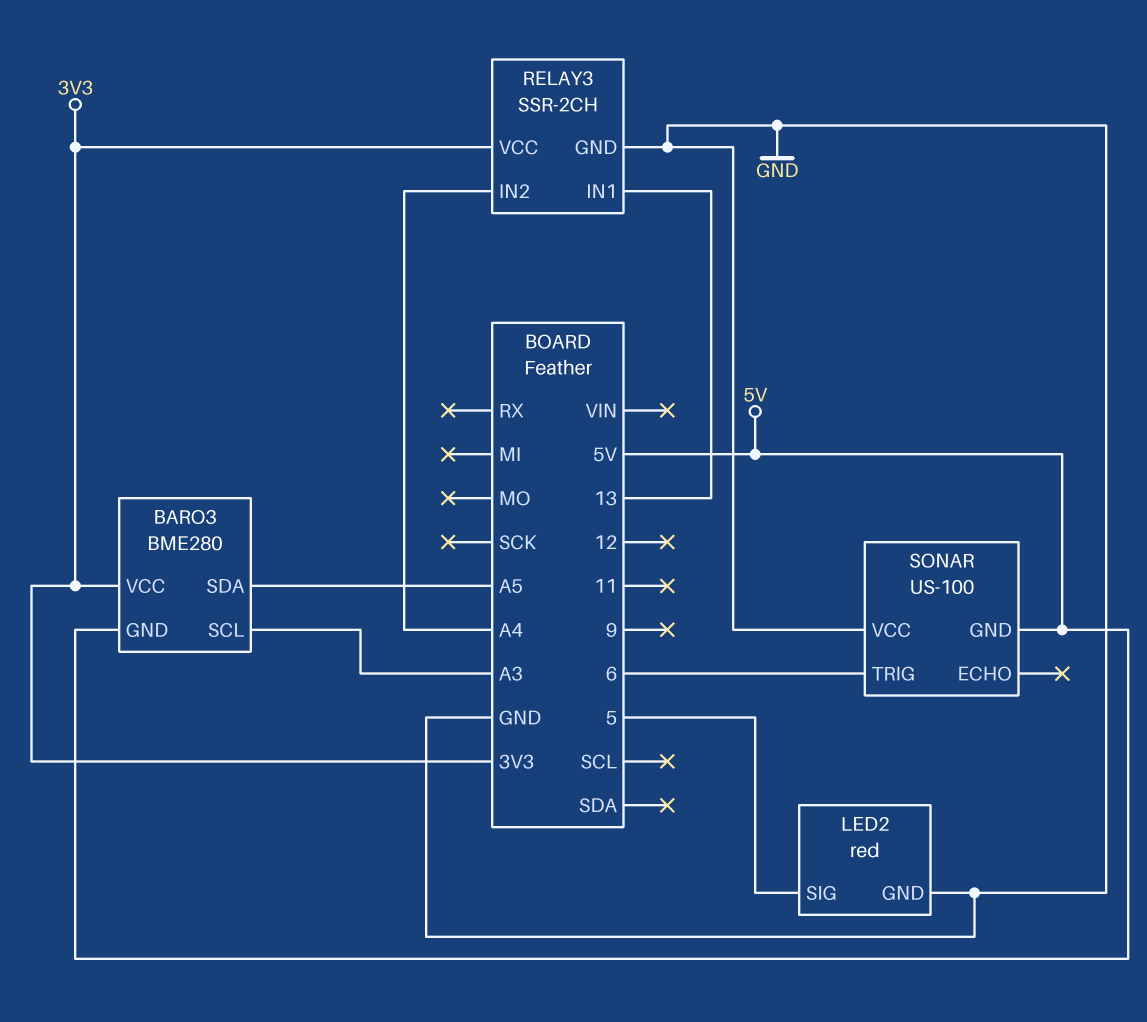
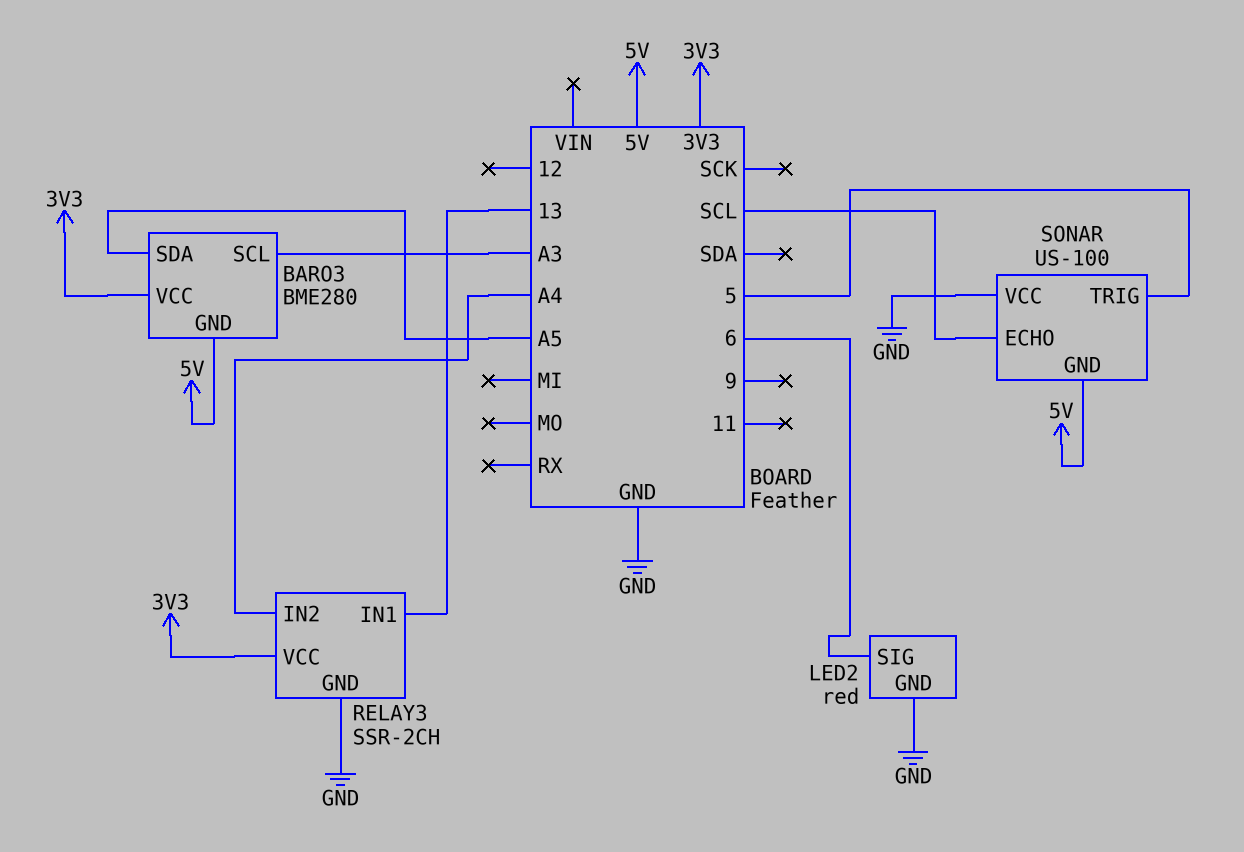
LED2 pin SIG: 5 -> 6
SONAR pin ECHO: none -> SCL
SONAR pin TRIG: 6 -> 5

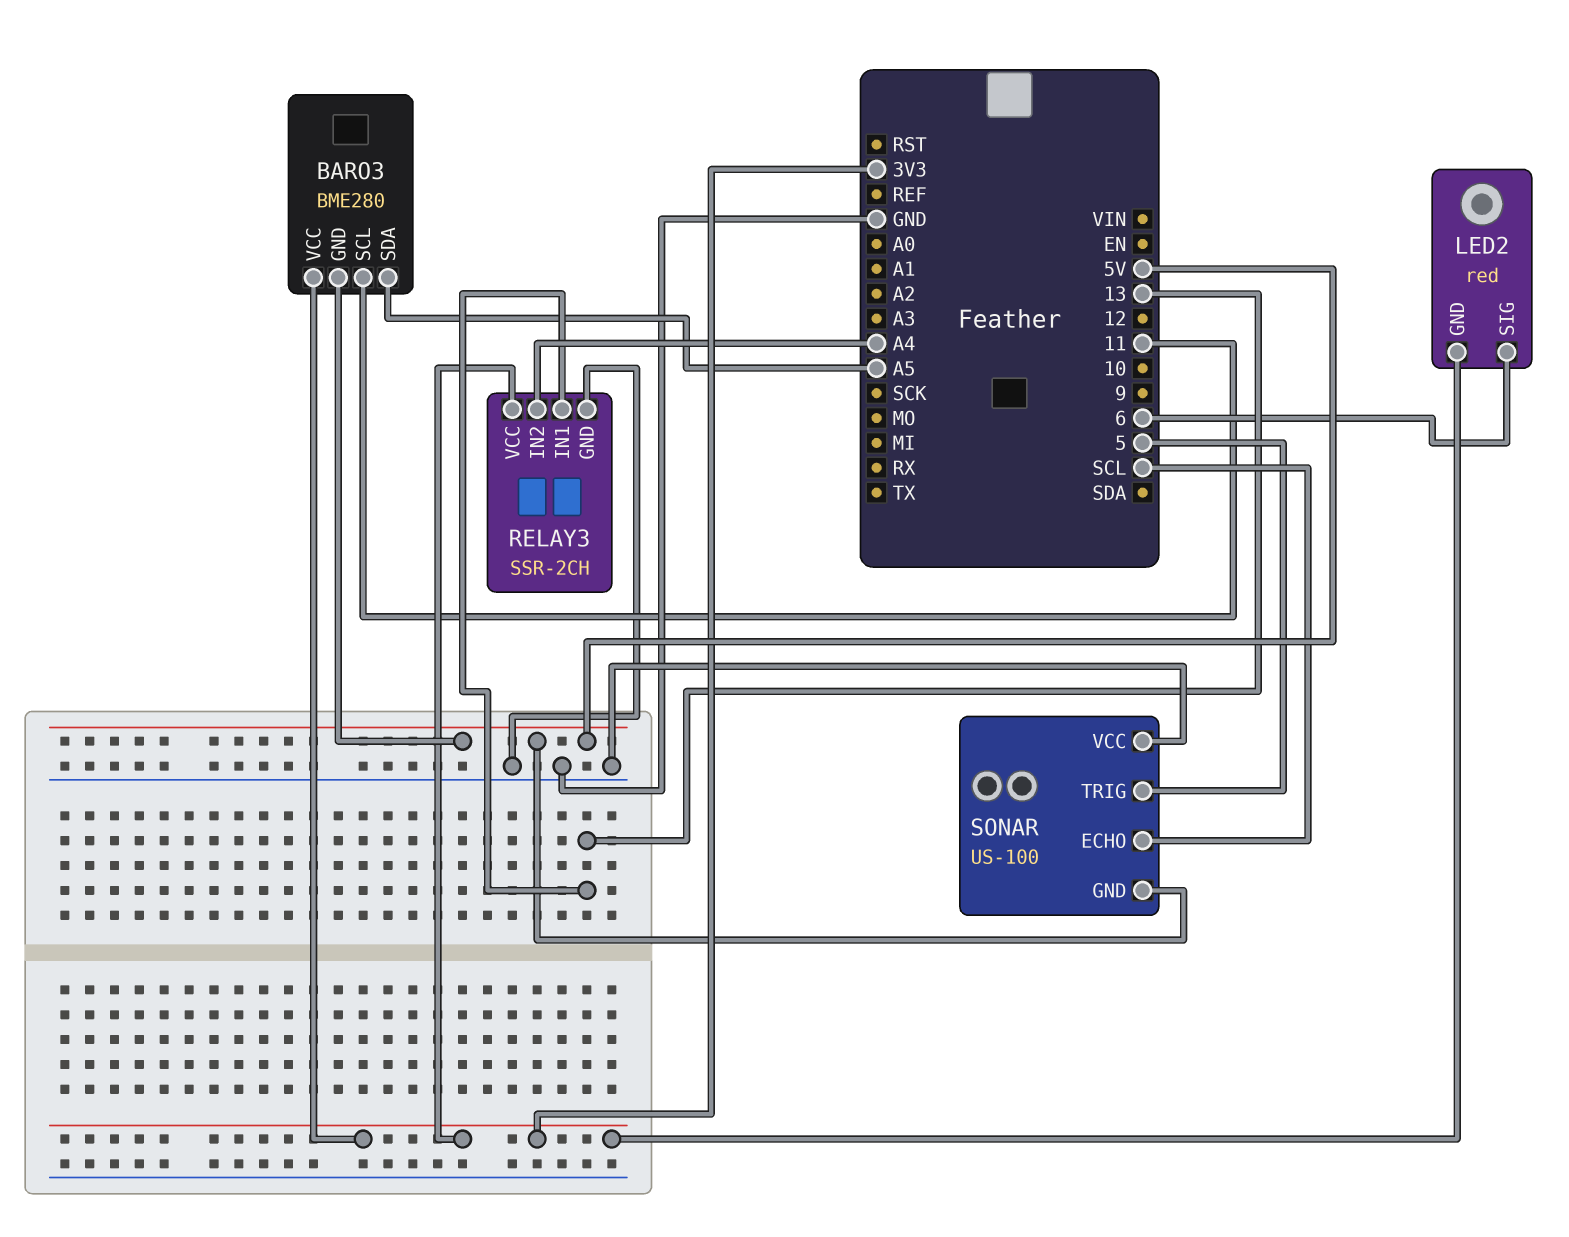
BARO3 pin SCL: A3 -> 11
LED2 pin GND: GND -> 3V3

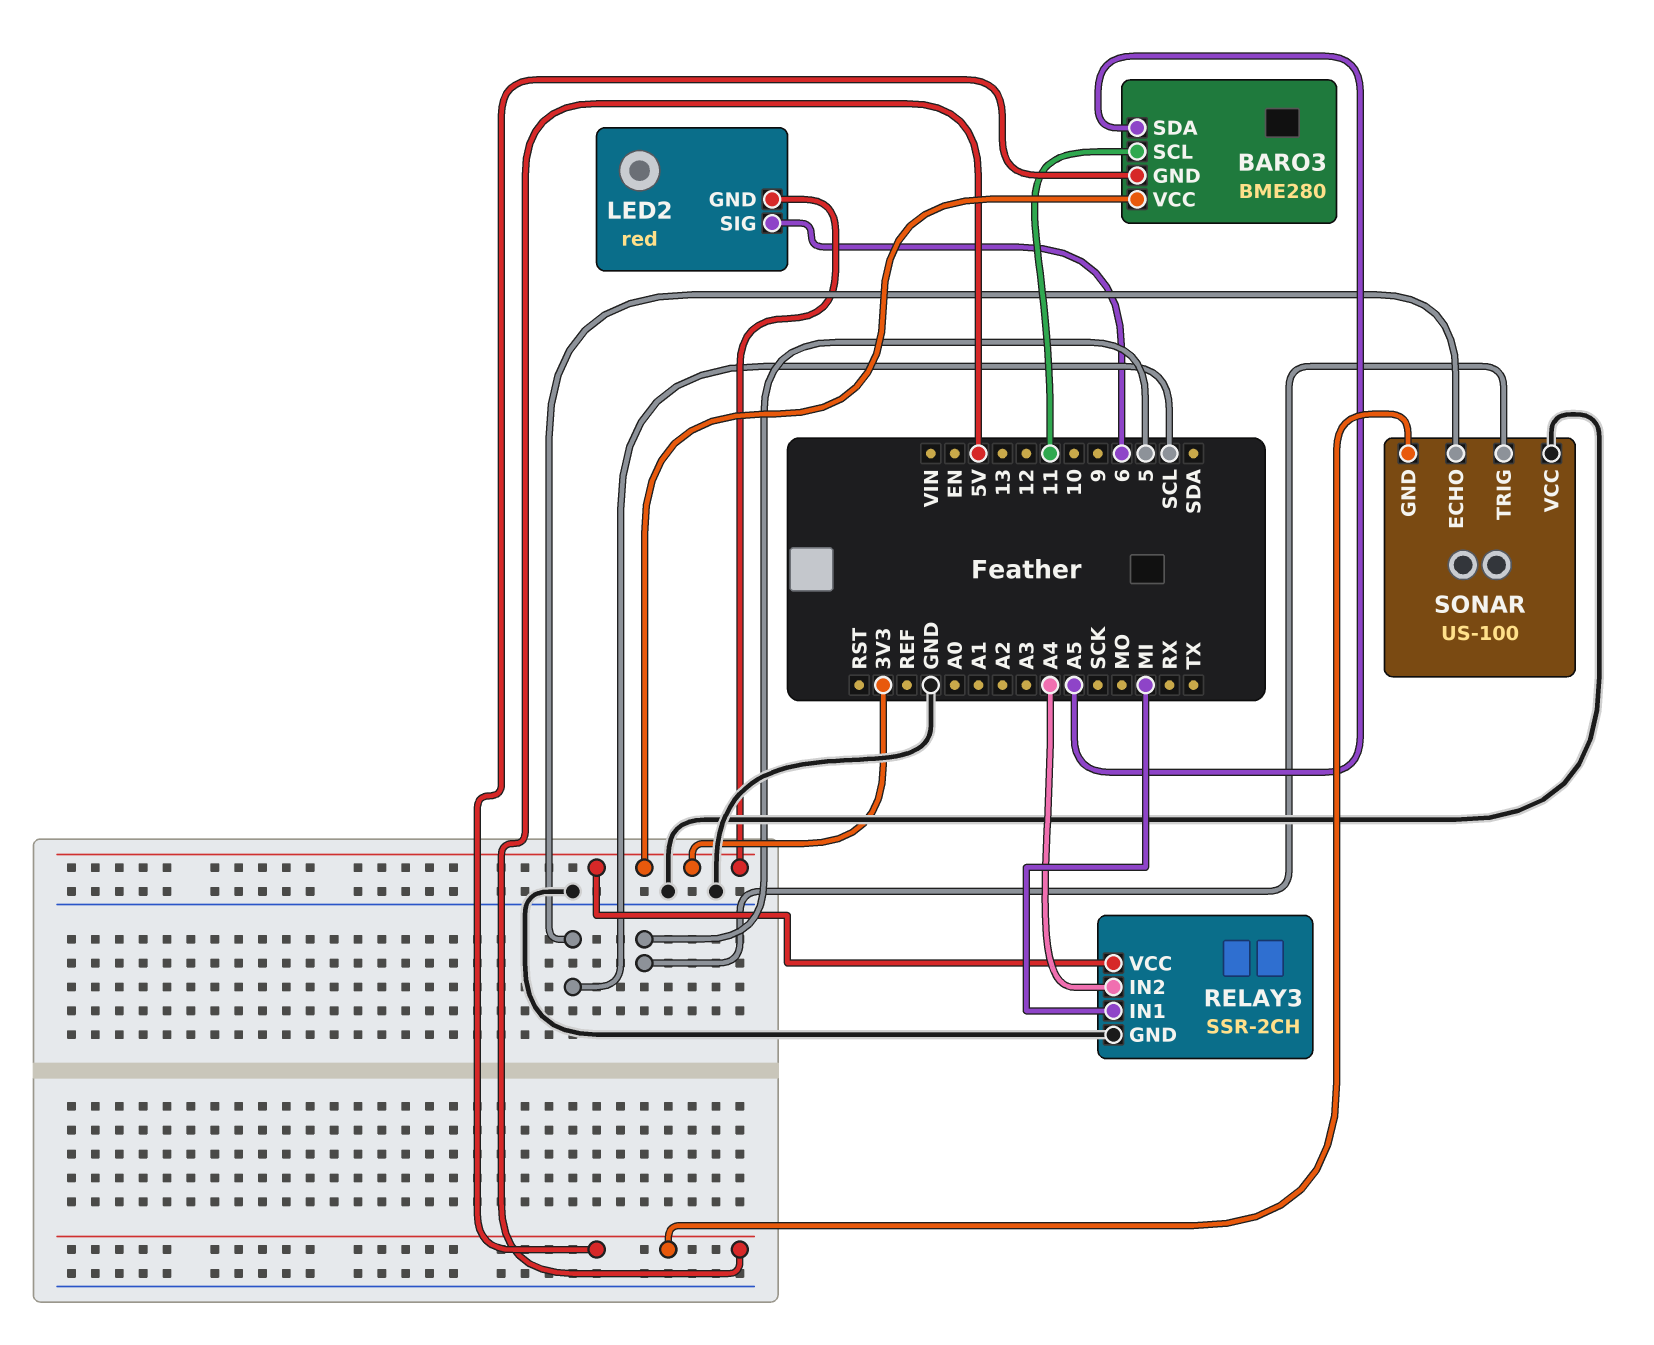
RELAY3 pin IN1: 13 -> MI

